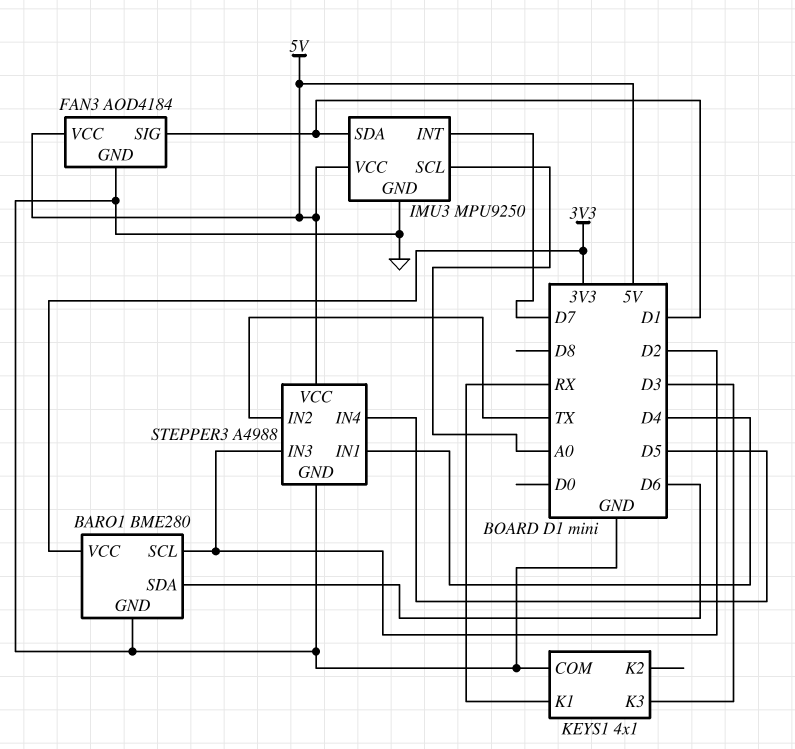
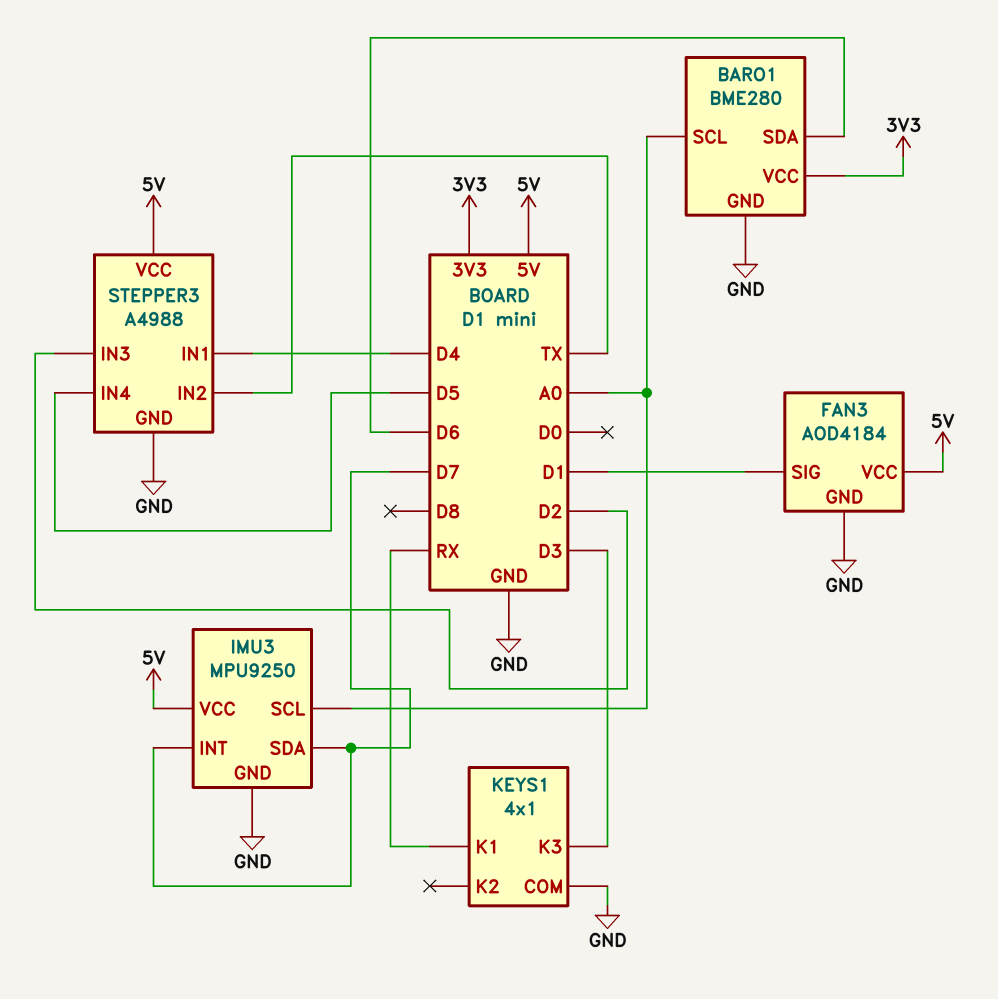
BARO1 pin SCL: D2 -> A0
IMU3 pin SDA: D1 -> D7

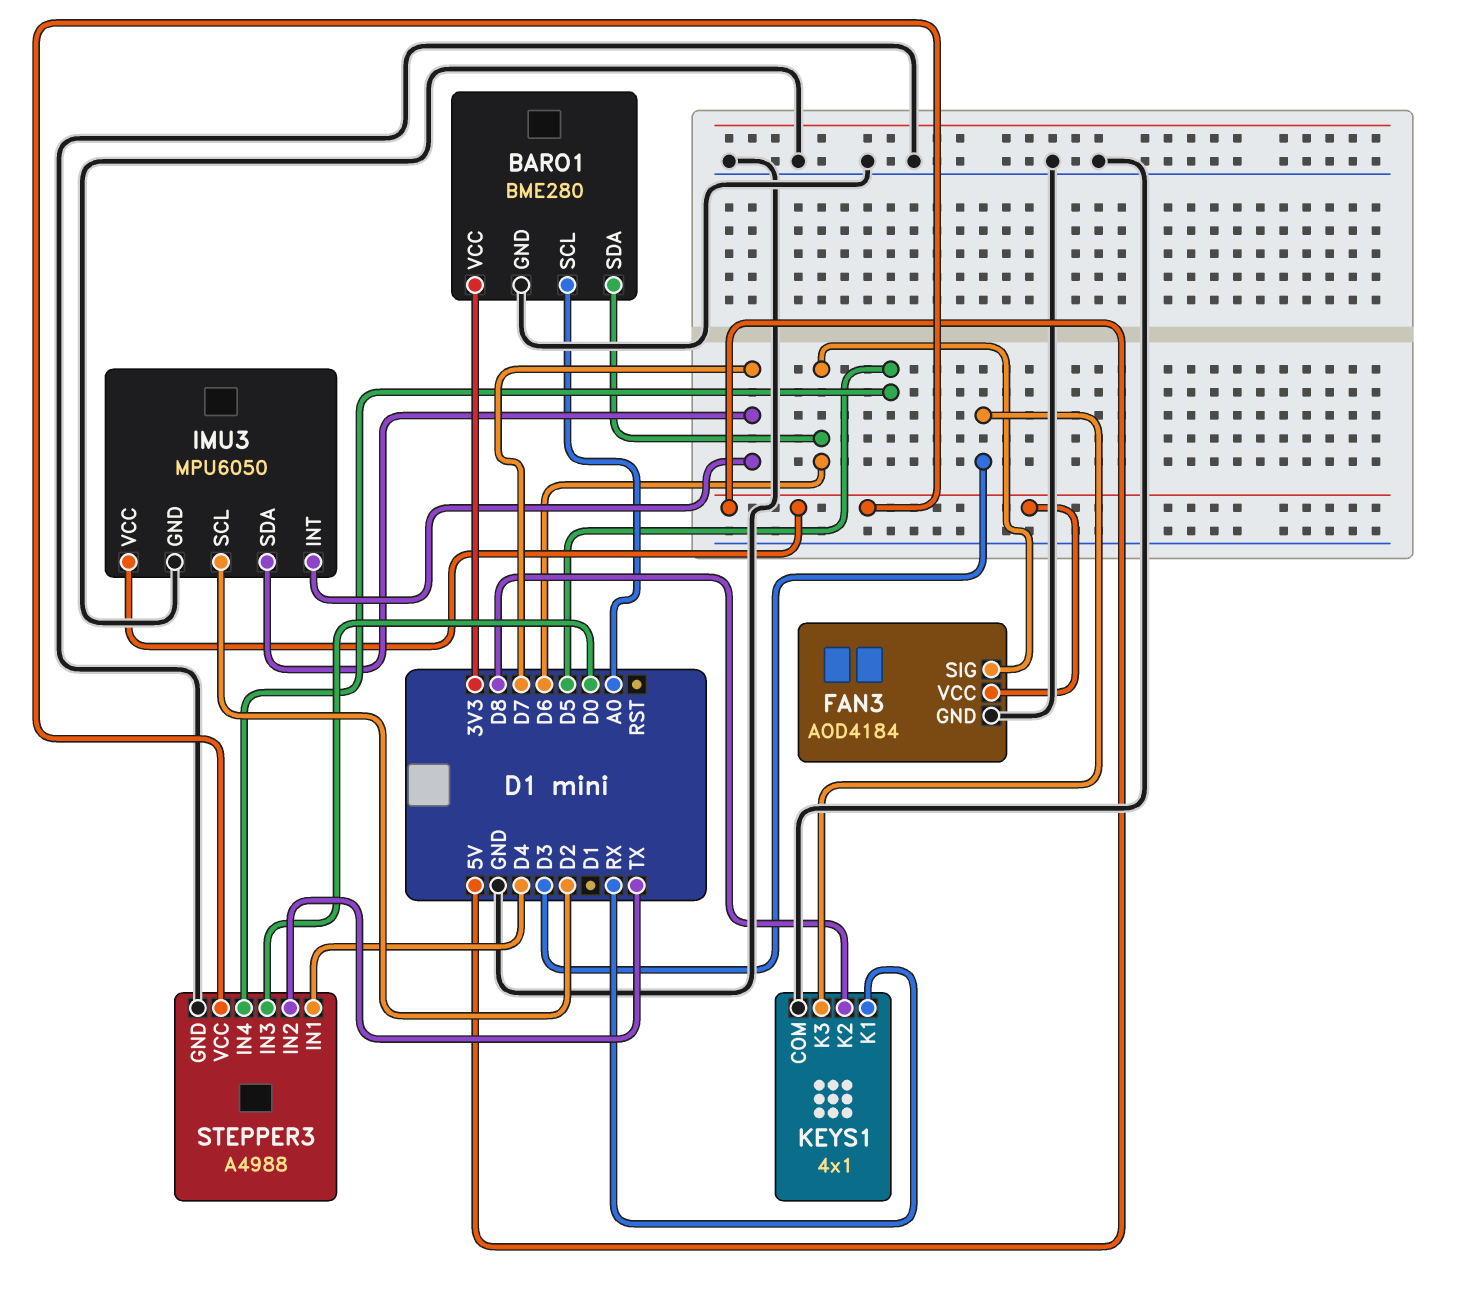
FAN3 pin SIG: D1 -> D6
IMU3: MPU9250 -> MPU6050
IMU3 pin SCL: A0 -> D2
KEYS1 pin K2: none -> D8
STEPPER3 pin IN3: D2 -> D0

